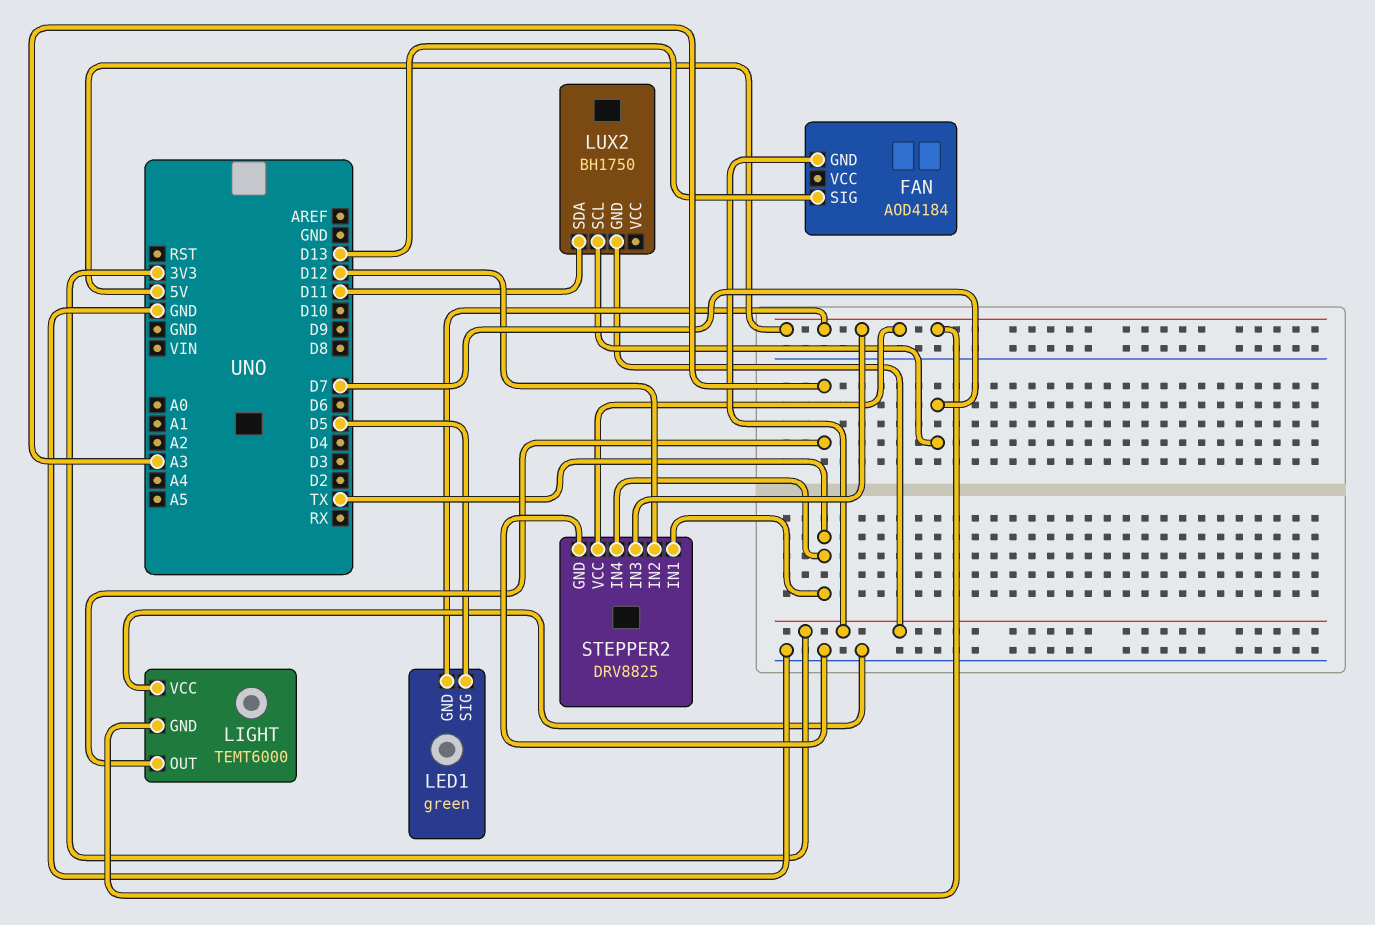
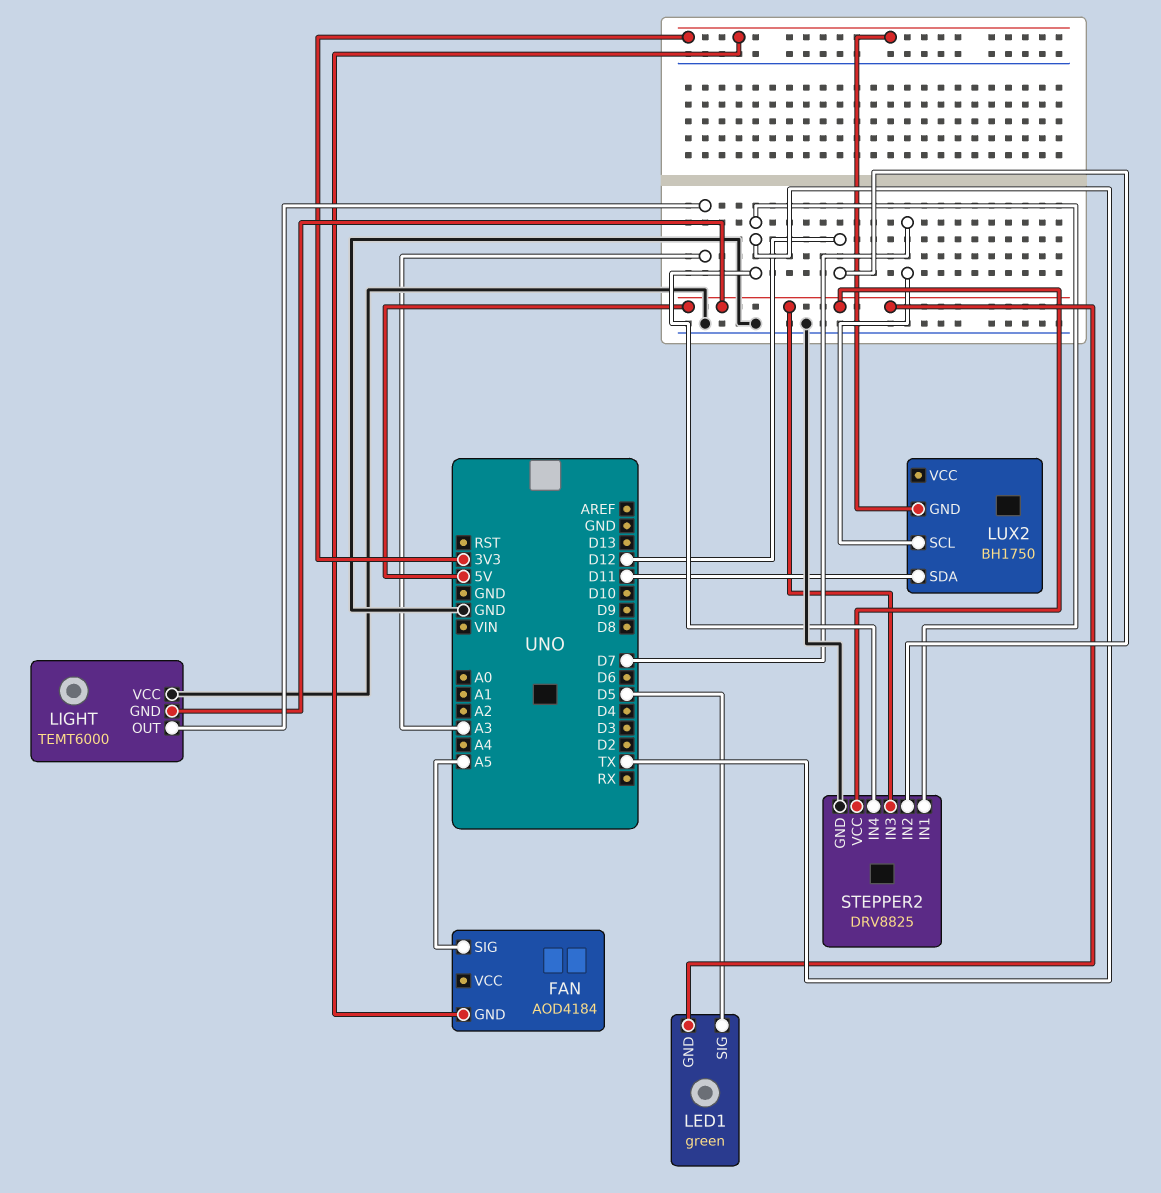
FAN pin SIG: D13 -> A5

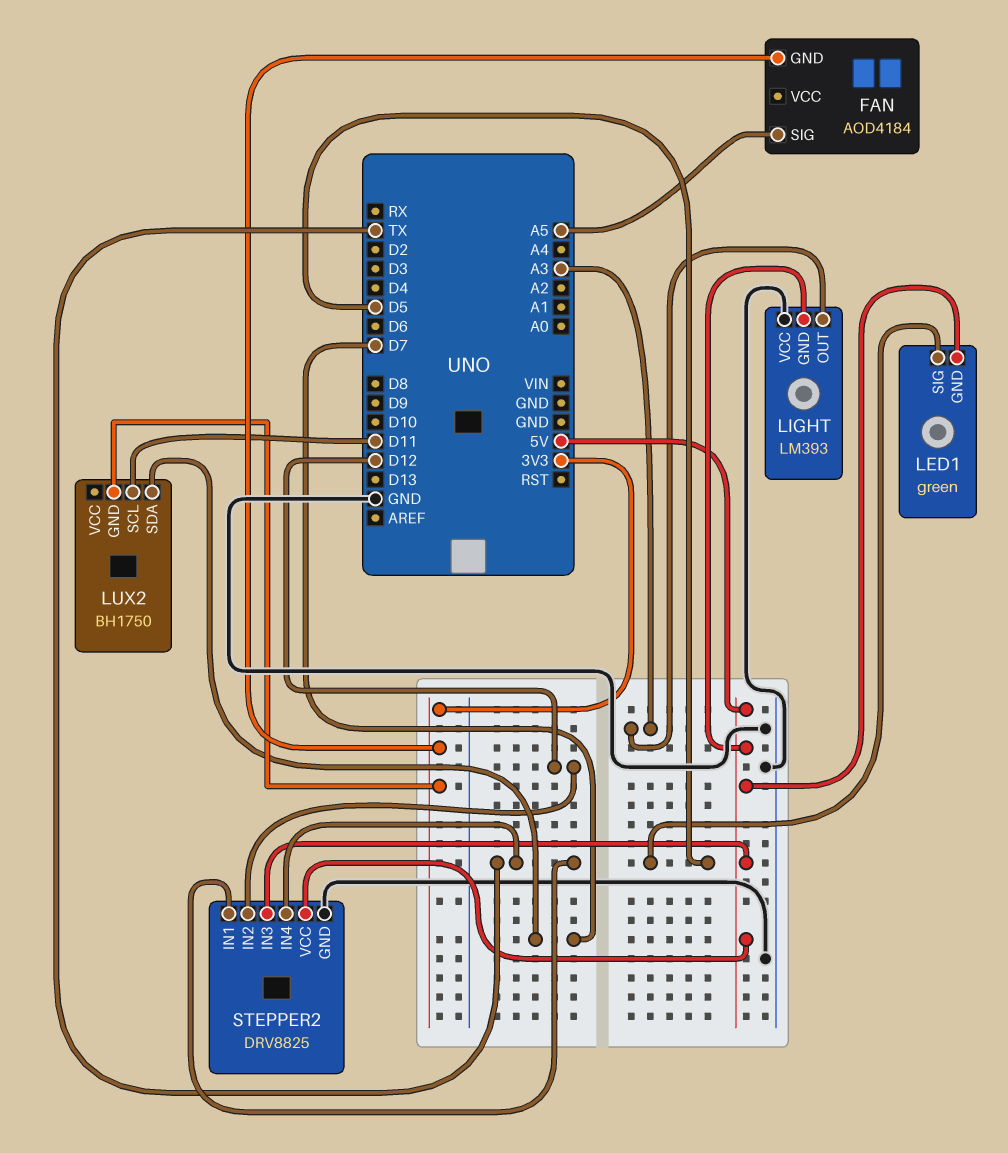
LIGHT: TEMT6000 -> LM393
LUX2 pin SCL: D7 -> D11
LUX2 pin SDA: D11 -> D7

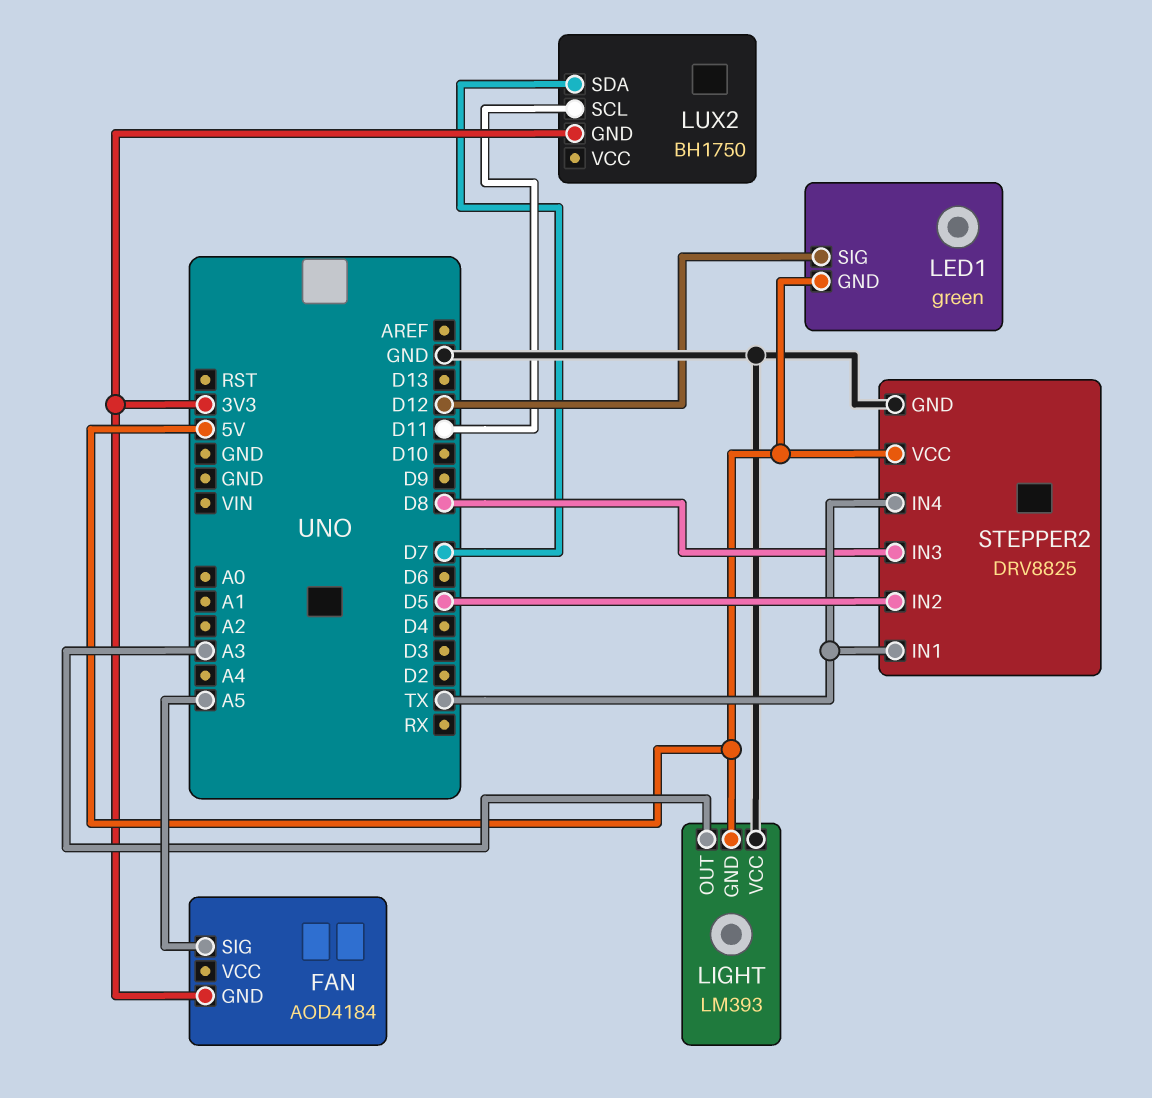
LED1 pin SIG: D5 -> D12
STEPPER2 pin IN2: D12 -> D5
STEPPER2 pin IN3: 5V -> D8

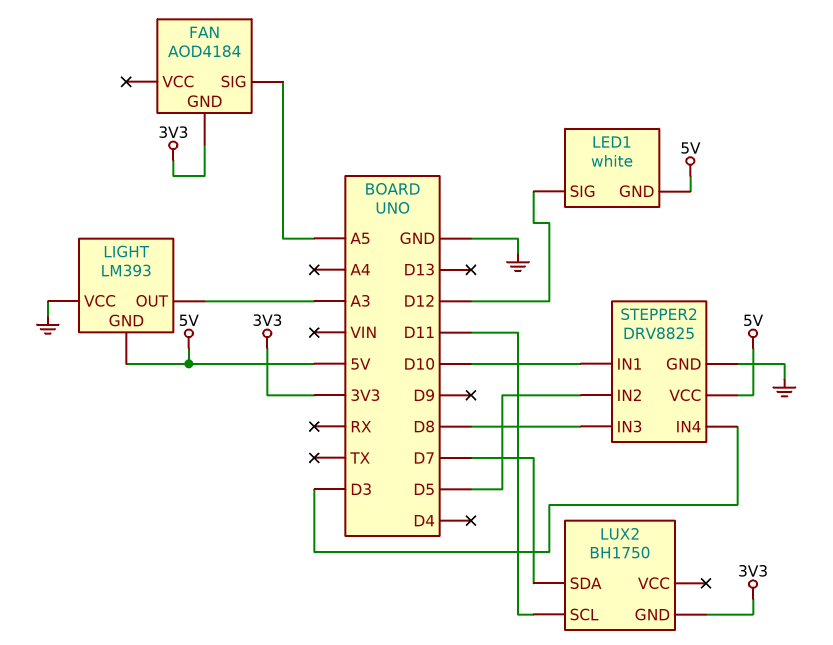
LED1: green -> white
STEPPER2 pin IN1: TX -> D10
STEPPER2 pin IN4: TX -> D3

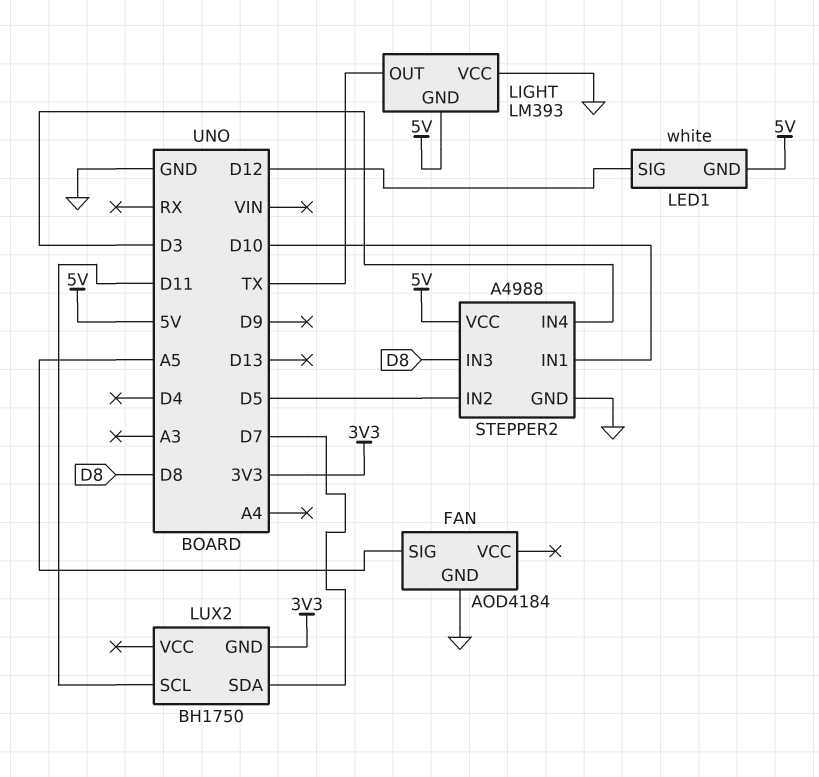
FAN pin GND: 3V3 -> GND
LIGHT pin OUT: A3 -> TX
STEPPER2: DRV8825 -> A4988

